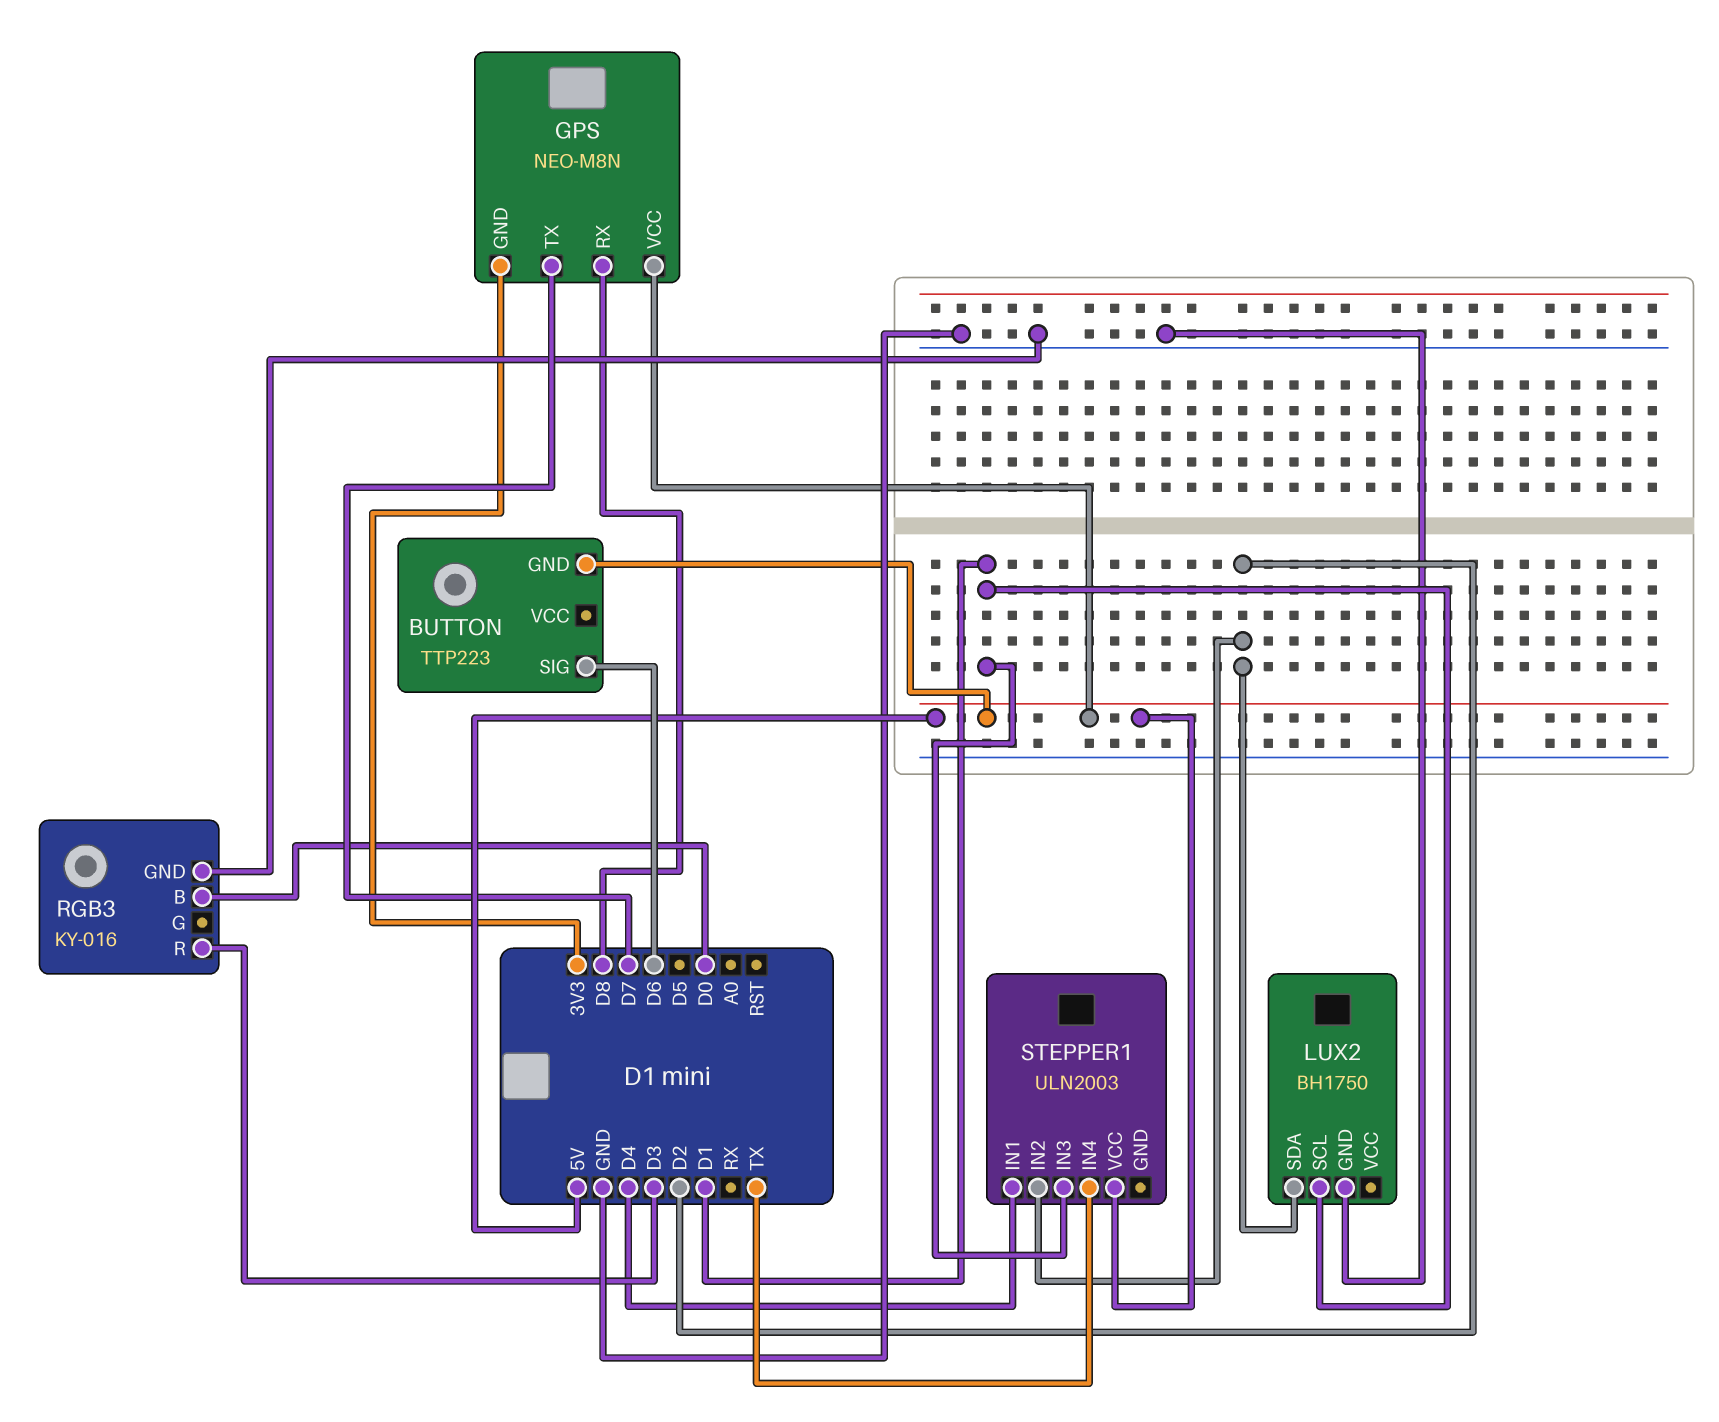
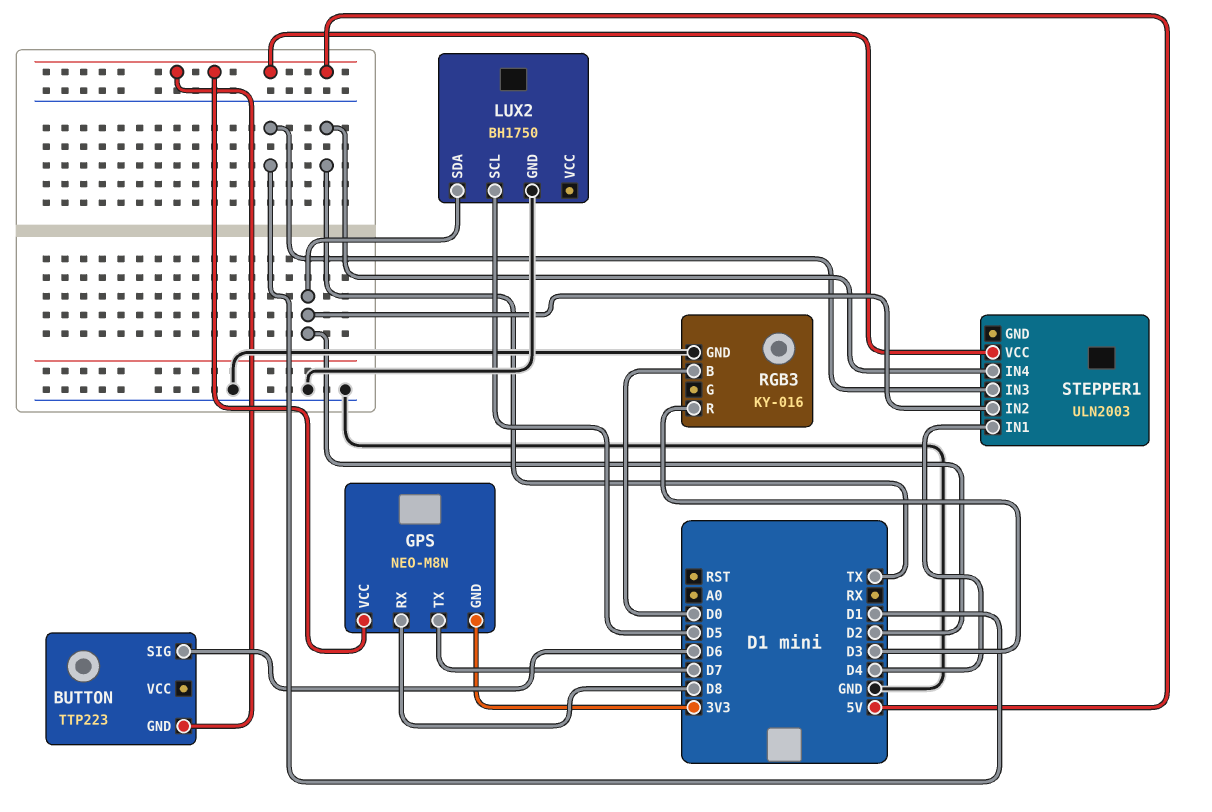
LUX2 pin SCL: D1 -> D5

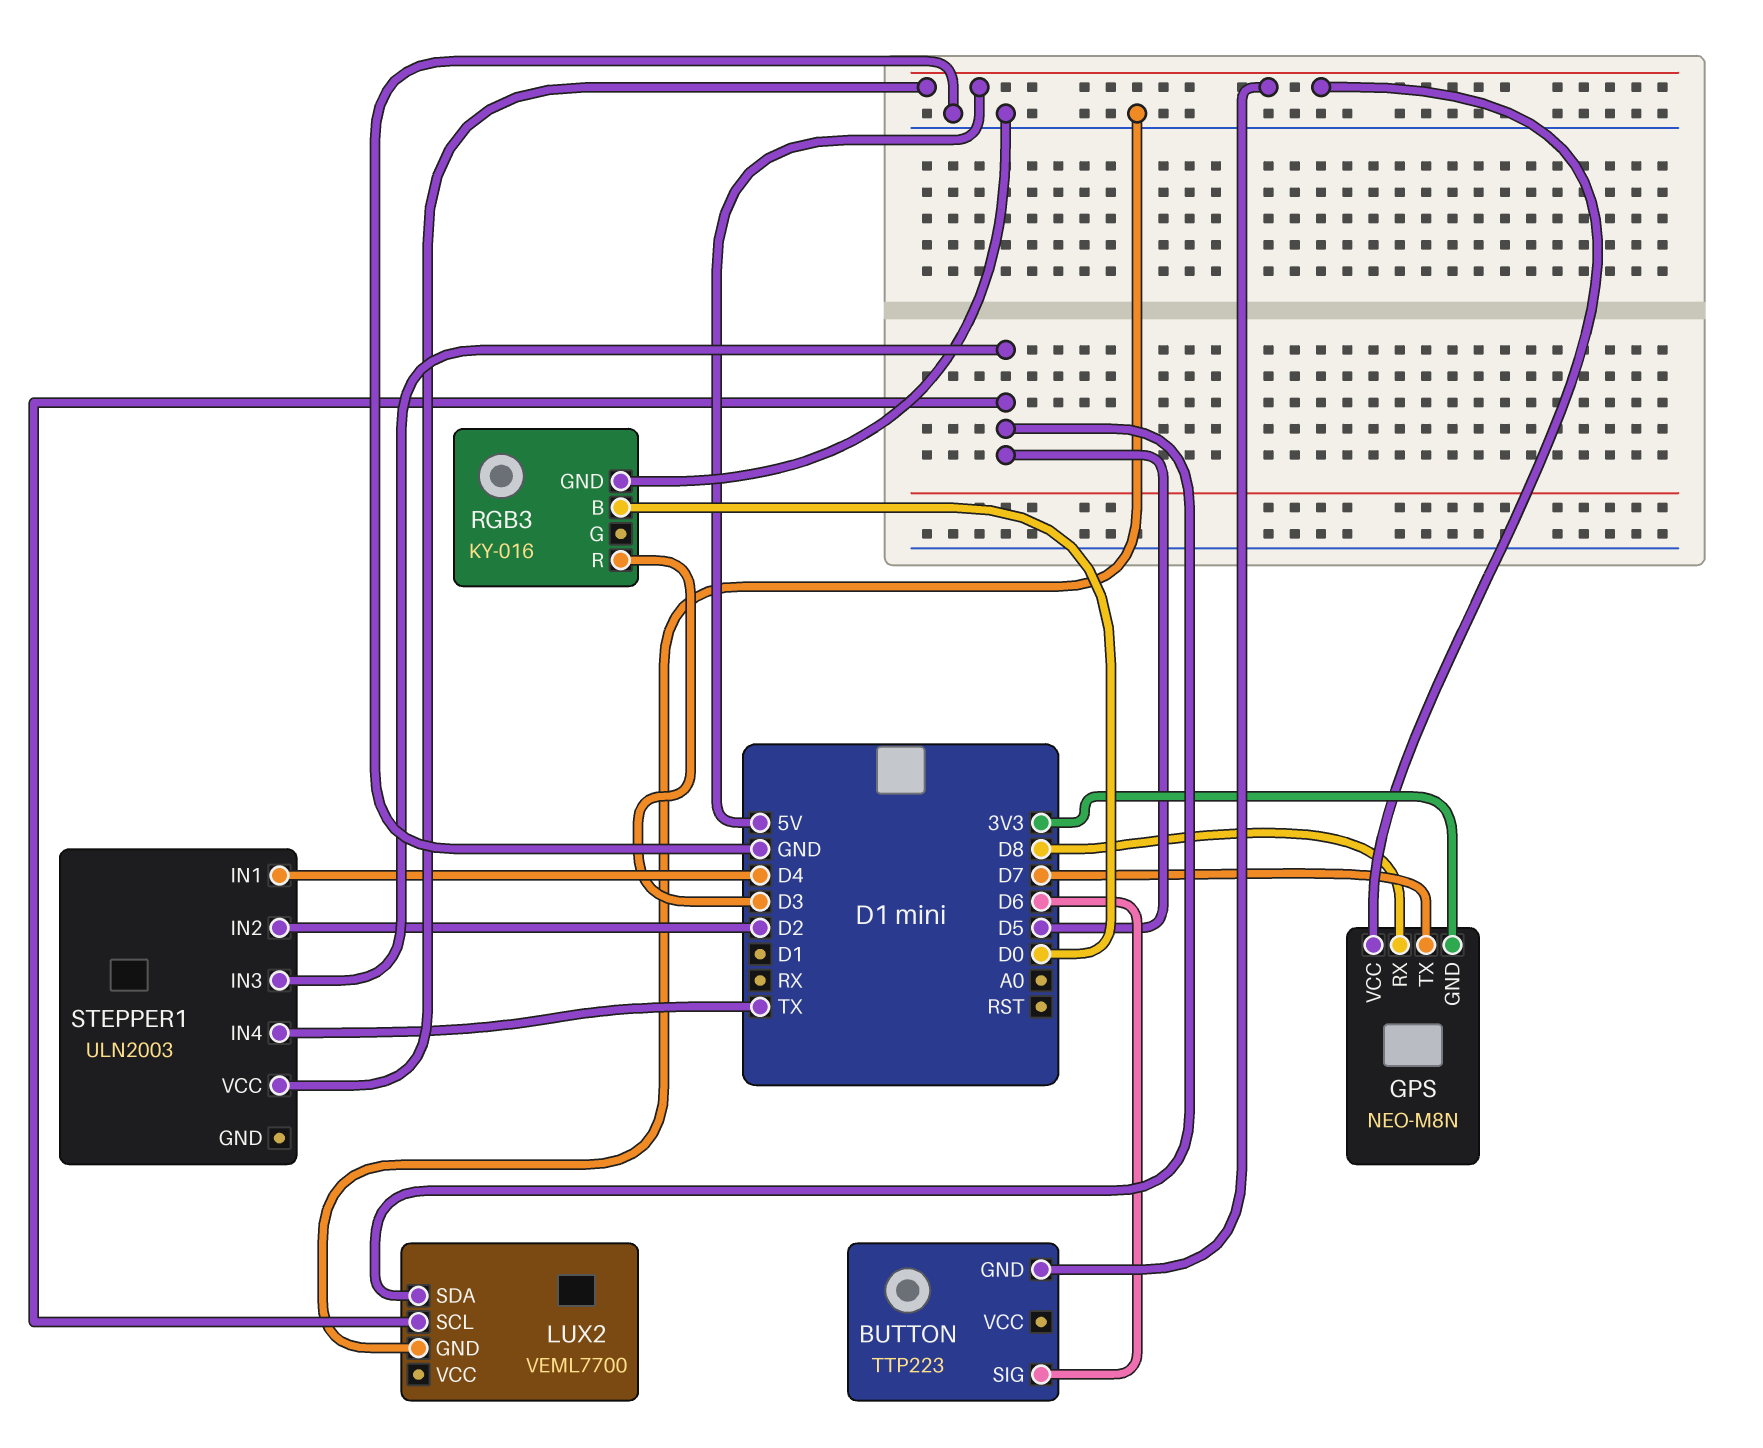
LUX2: BH1750 -> VEML7700
LUX2 pin SDA: D2 -> D5
STEPPER1 pin IN3: D1 -> D5

